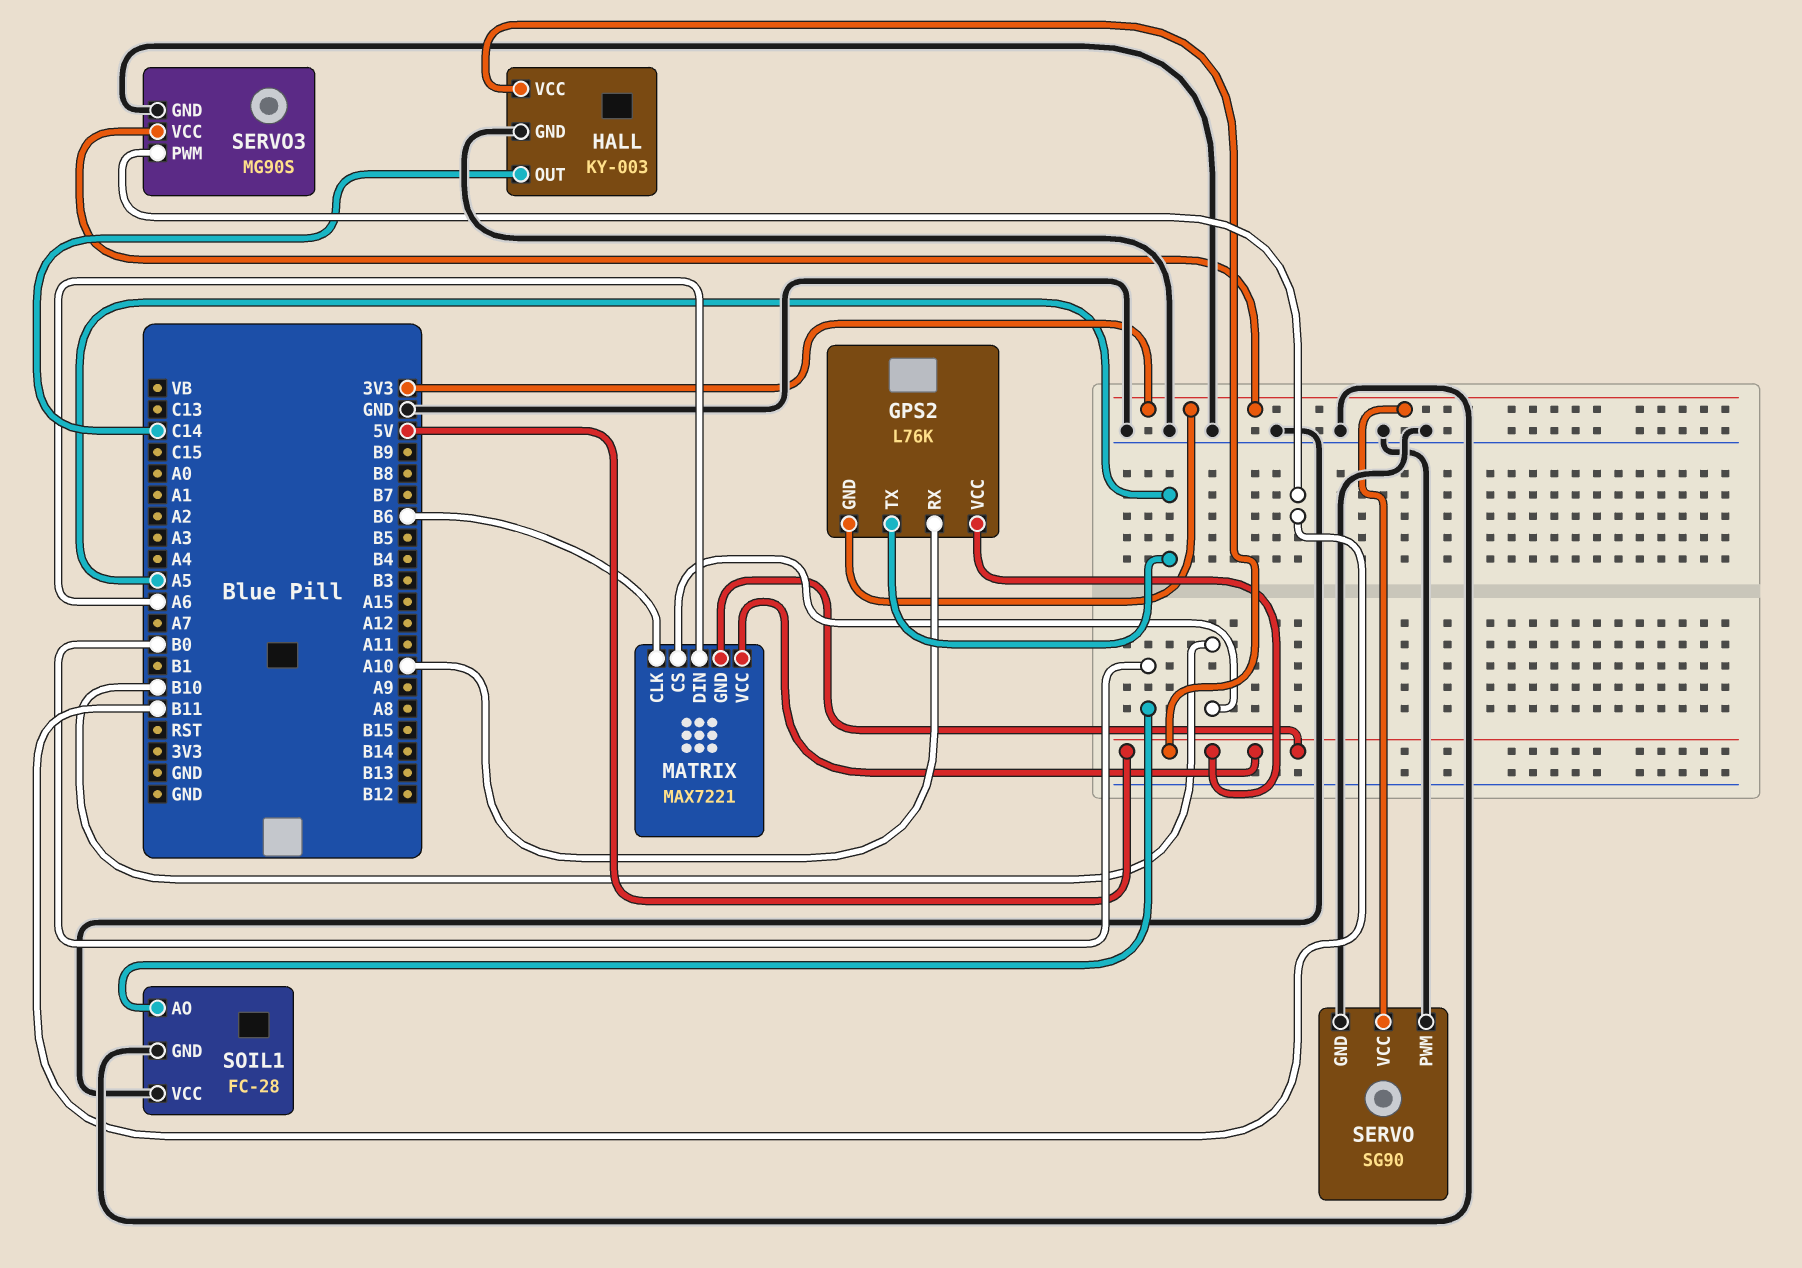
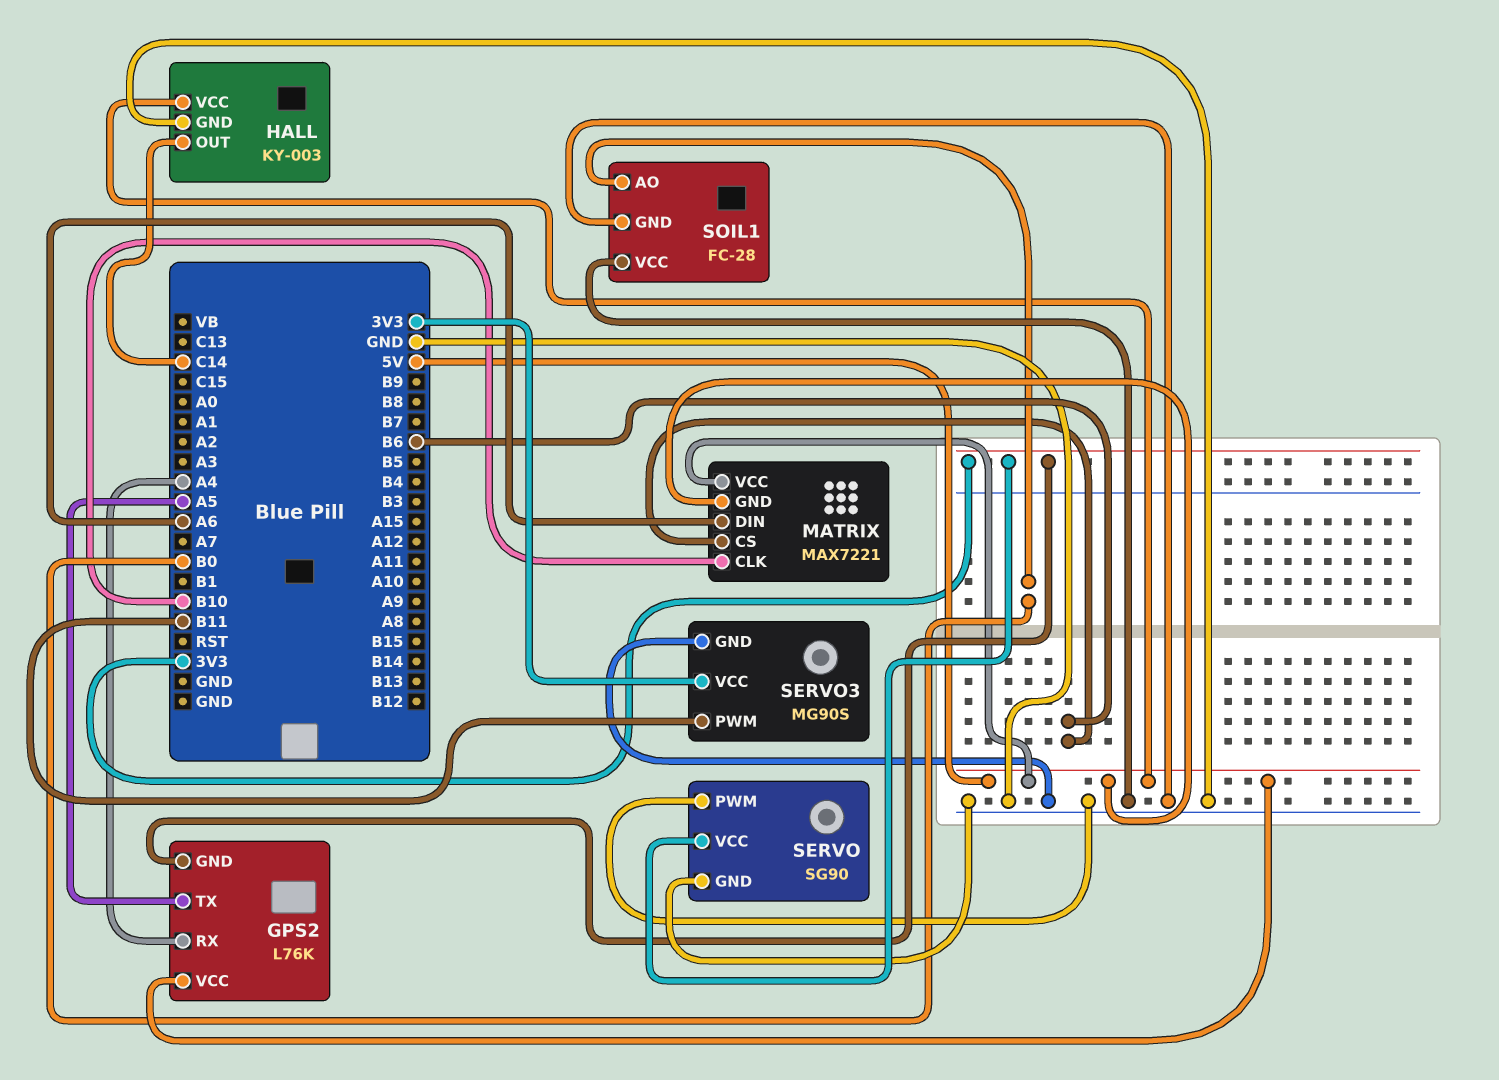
GPS2 pin RX: A10 -> A4
MATRIX pin CLK: B6 -> B10
MATRIX pin CS: B10 -> B6

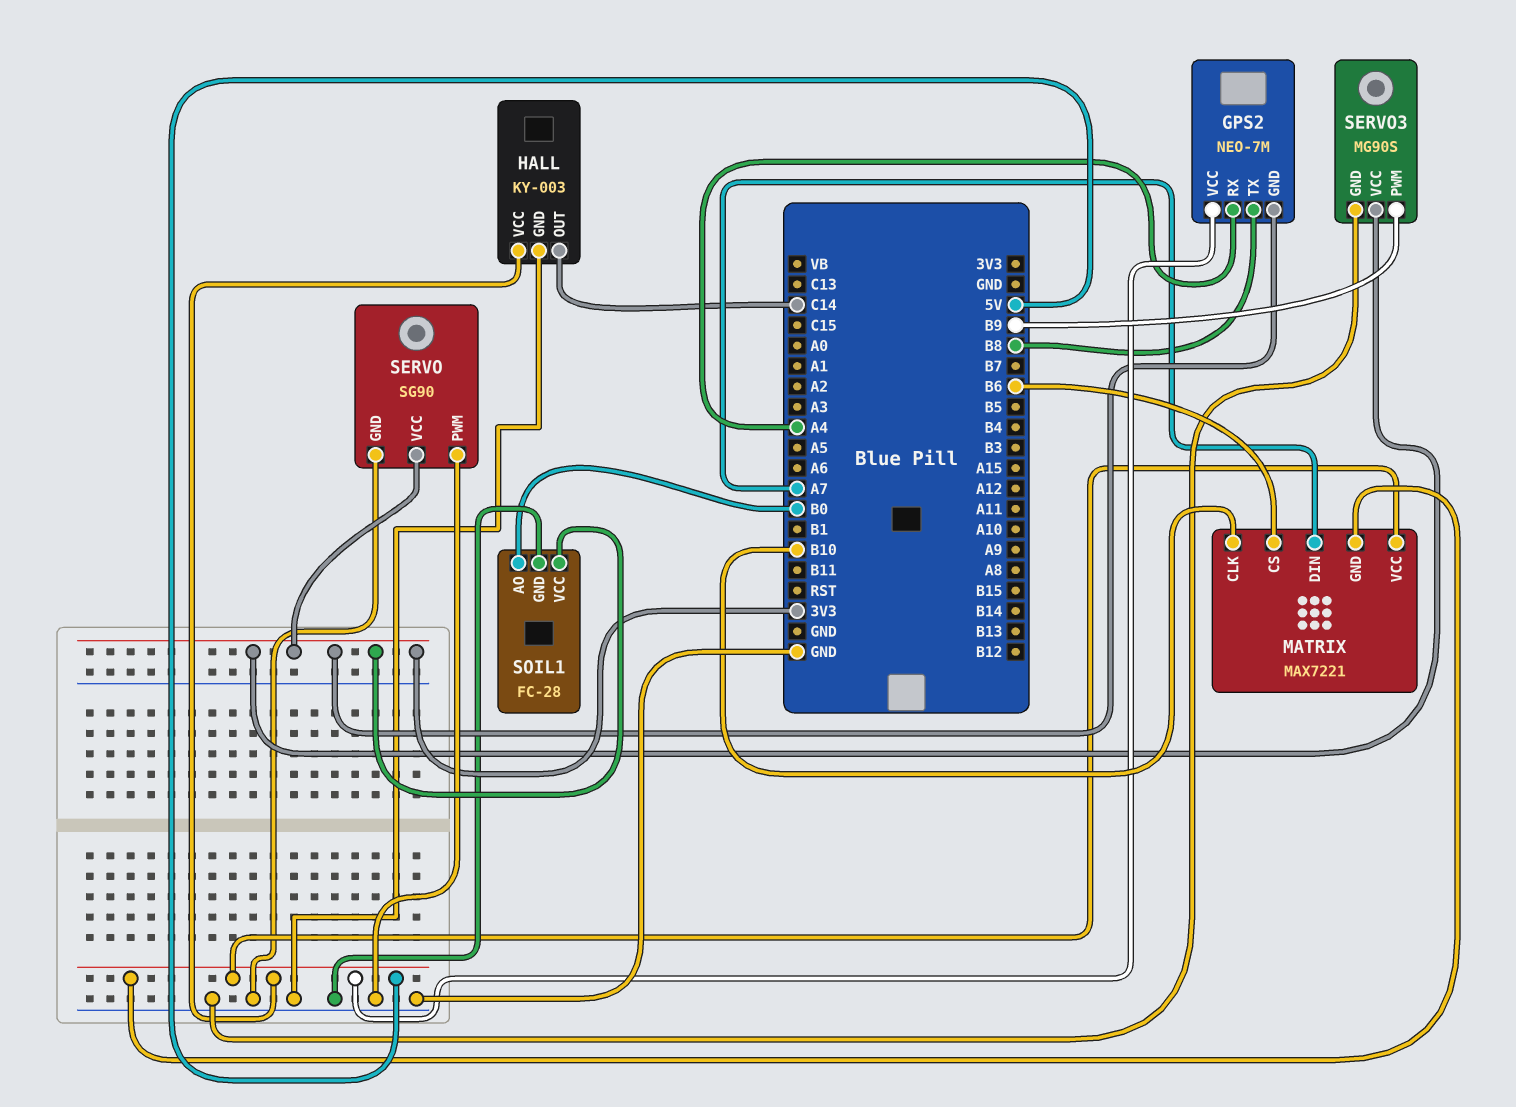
GPS2: L76K -> NEO-7M
GPS2 pin TX: A5 -> B8
MATRIX pin DIN: A6 -> A7
SERVO3 pin PWM: B11 -> B9
SOIL1 pin VCC: GND -> 3V3

